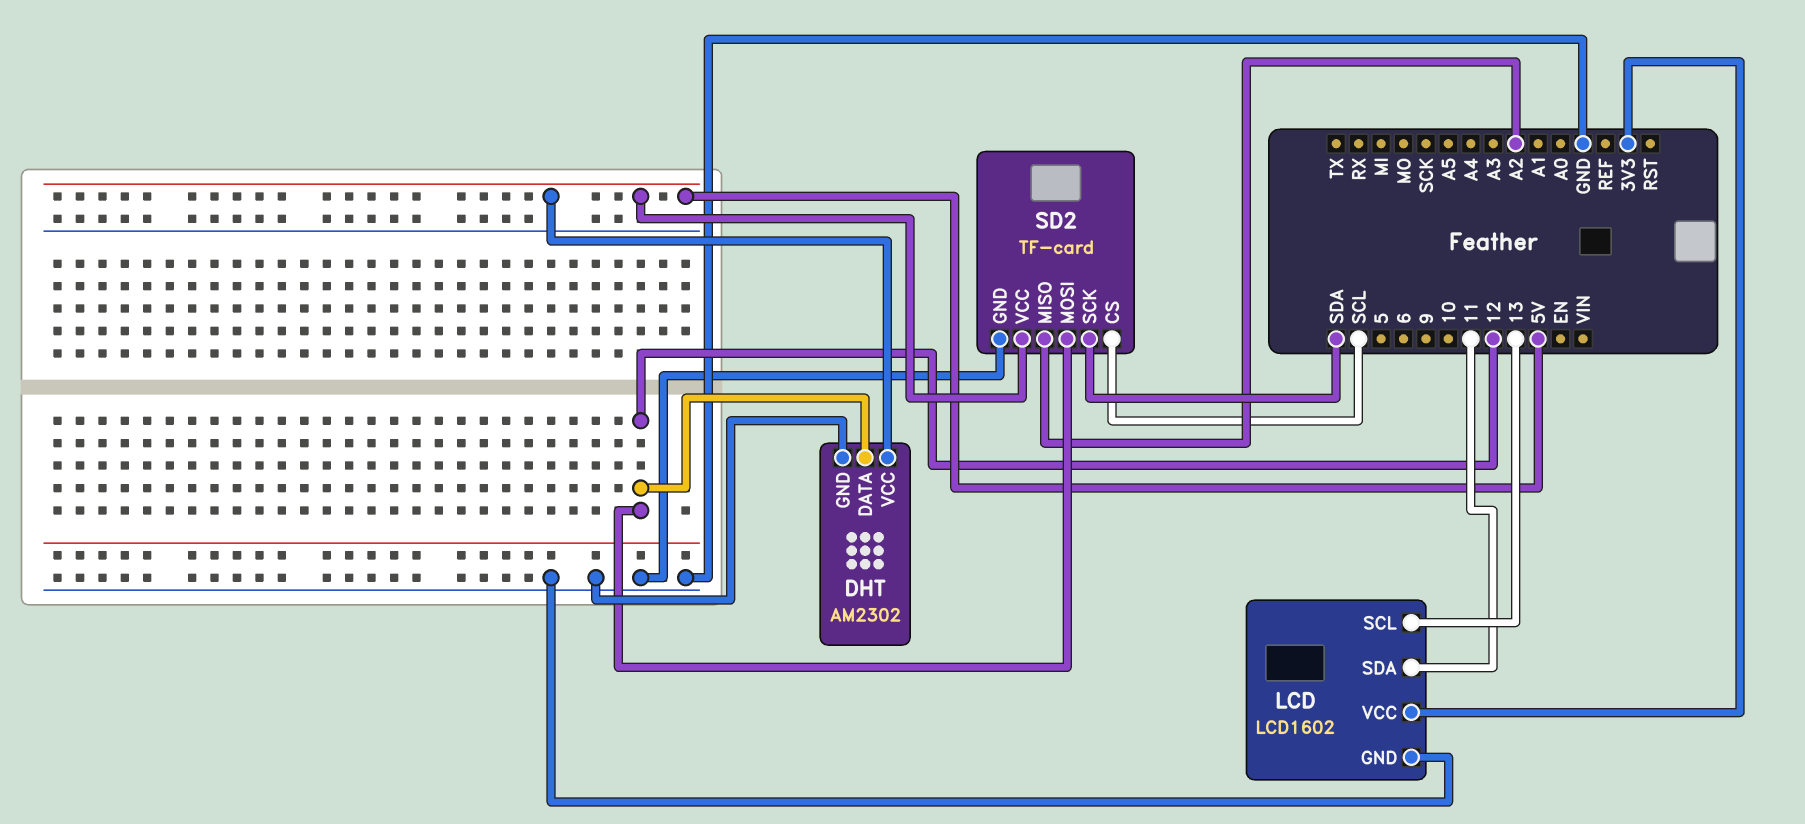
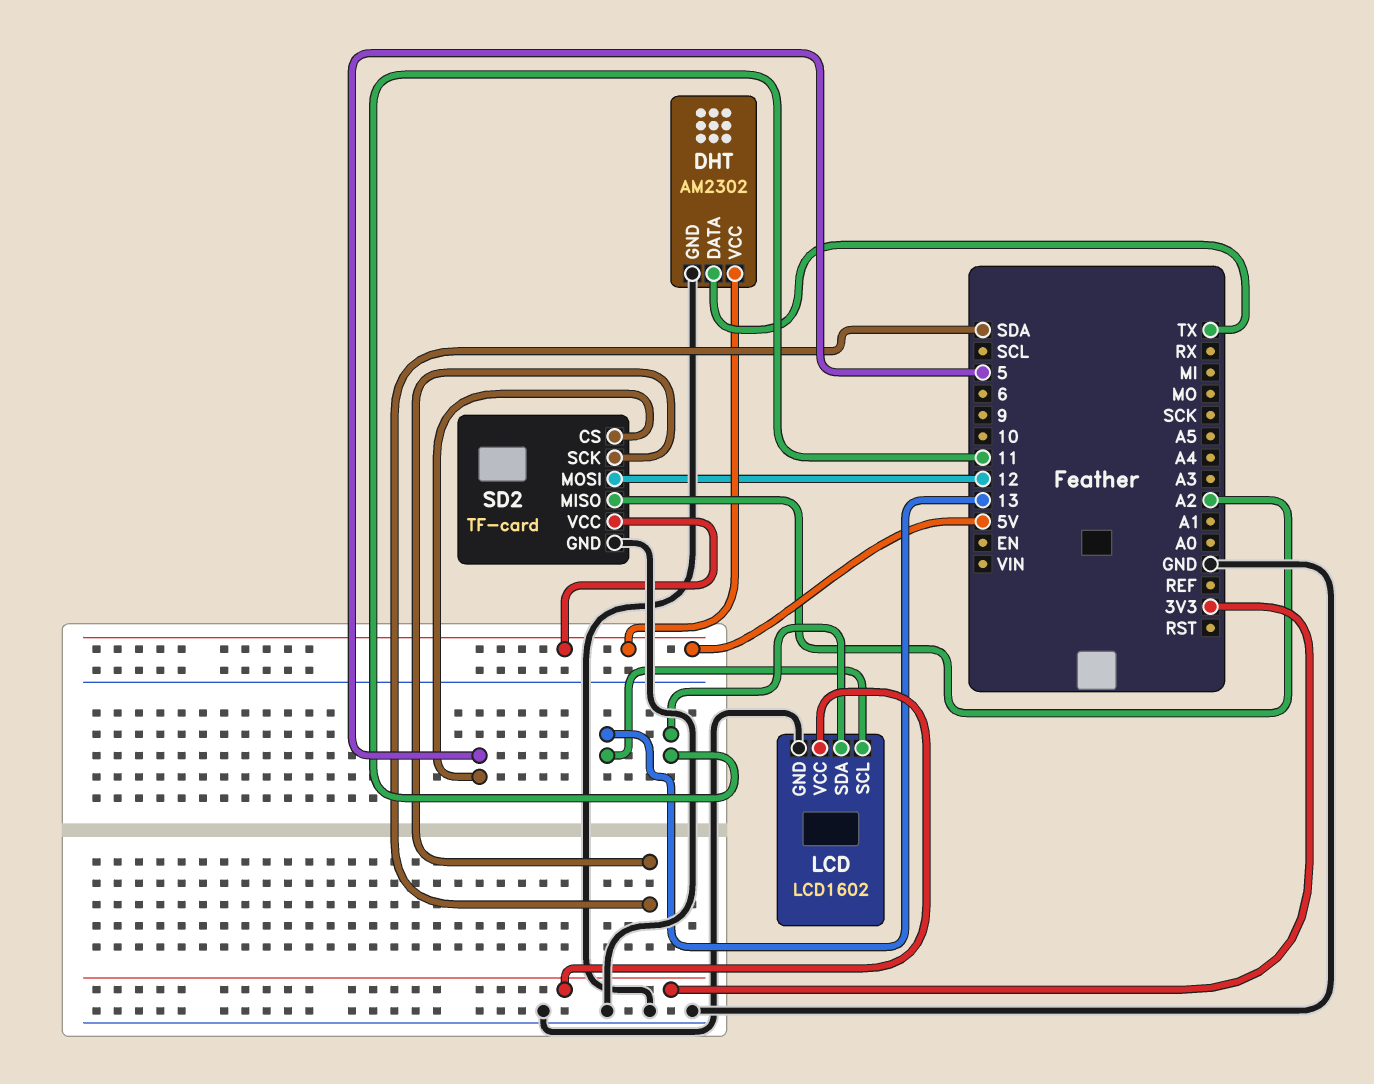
DHT pin DATA: 12 -> TX
SD2 pin CS: SCL -> 5

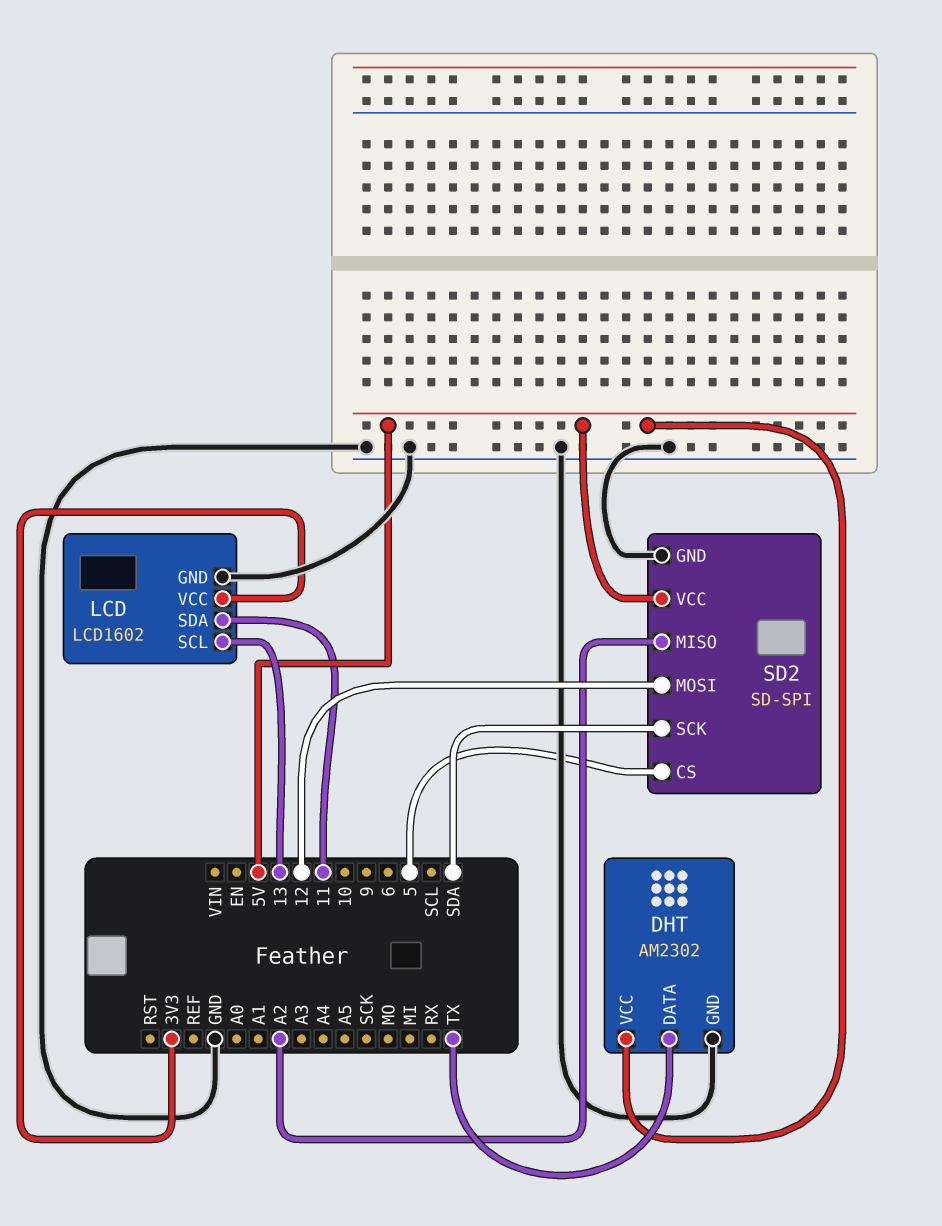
SD2: TF-card -> SD-SPI

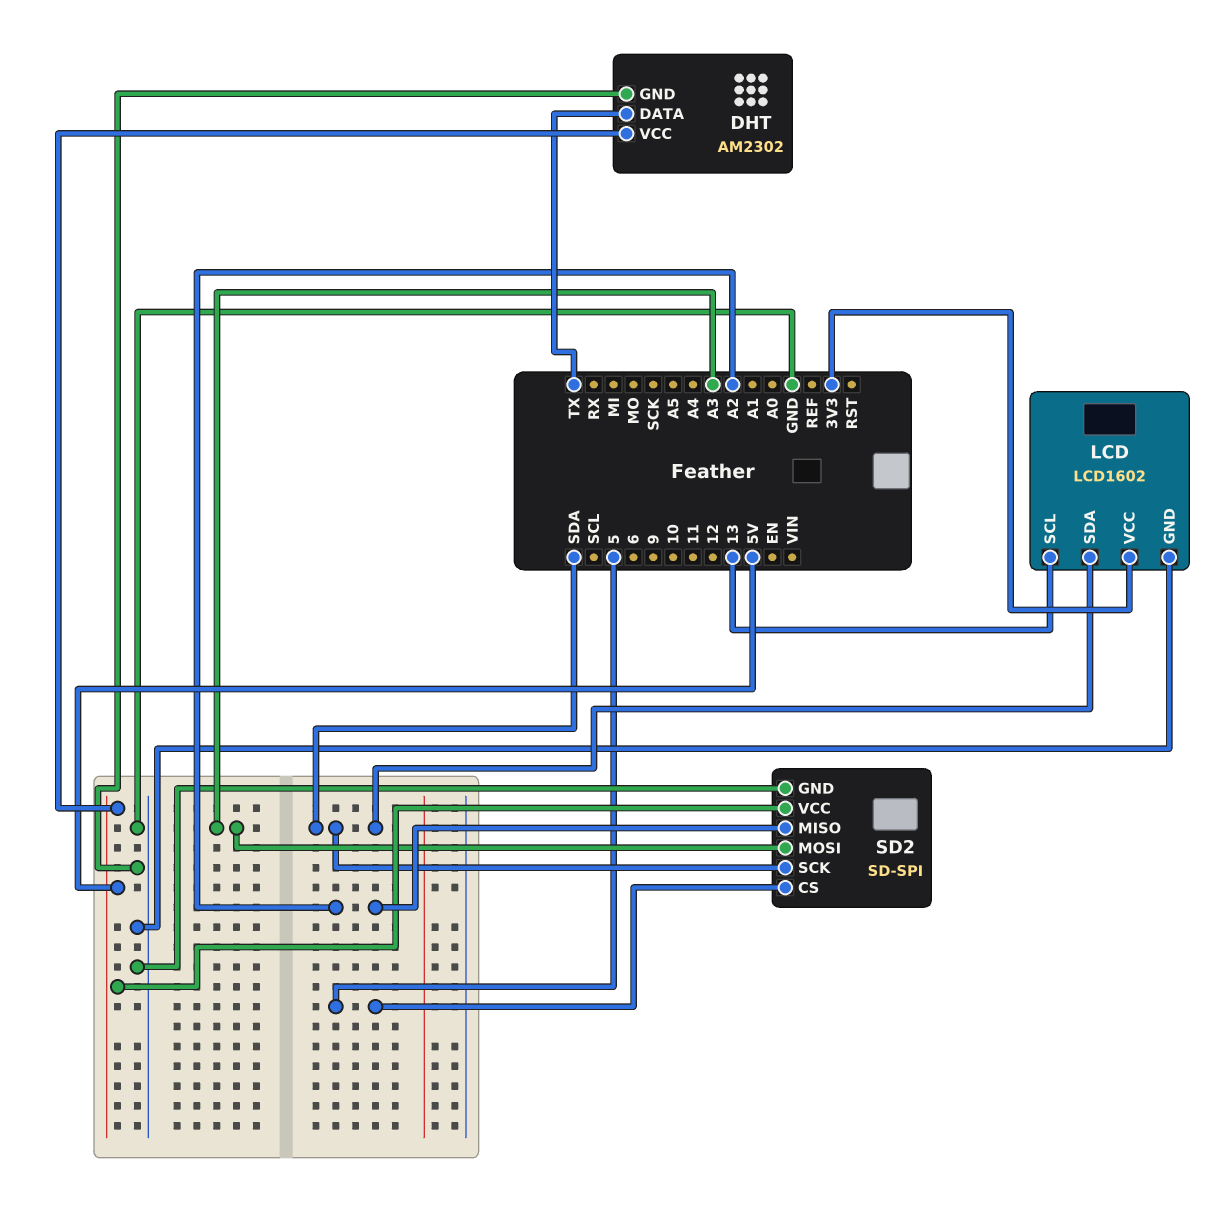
LCD pin SDA: 11 -> SDA
SD2 pin MOSI: 12 -> A3

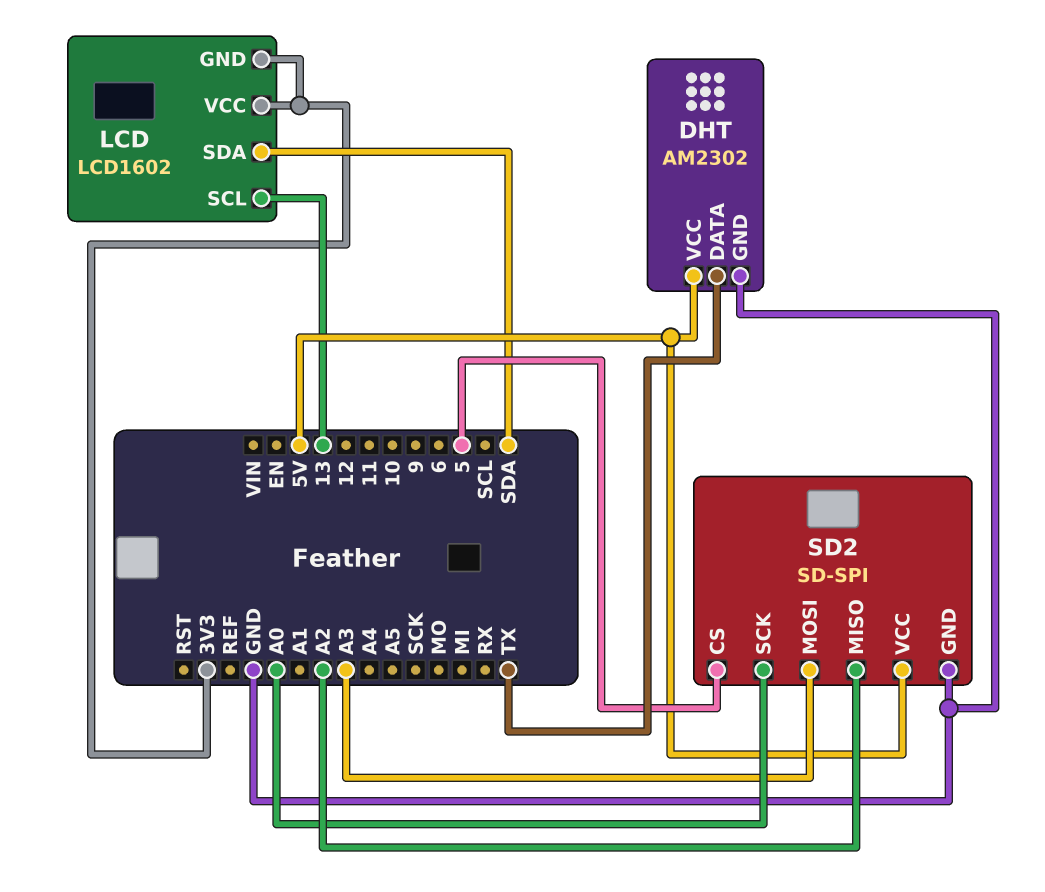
LCD pin GND: GND -> 3V3
SD2 pin SCK: SDA -> A0

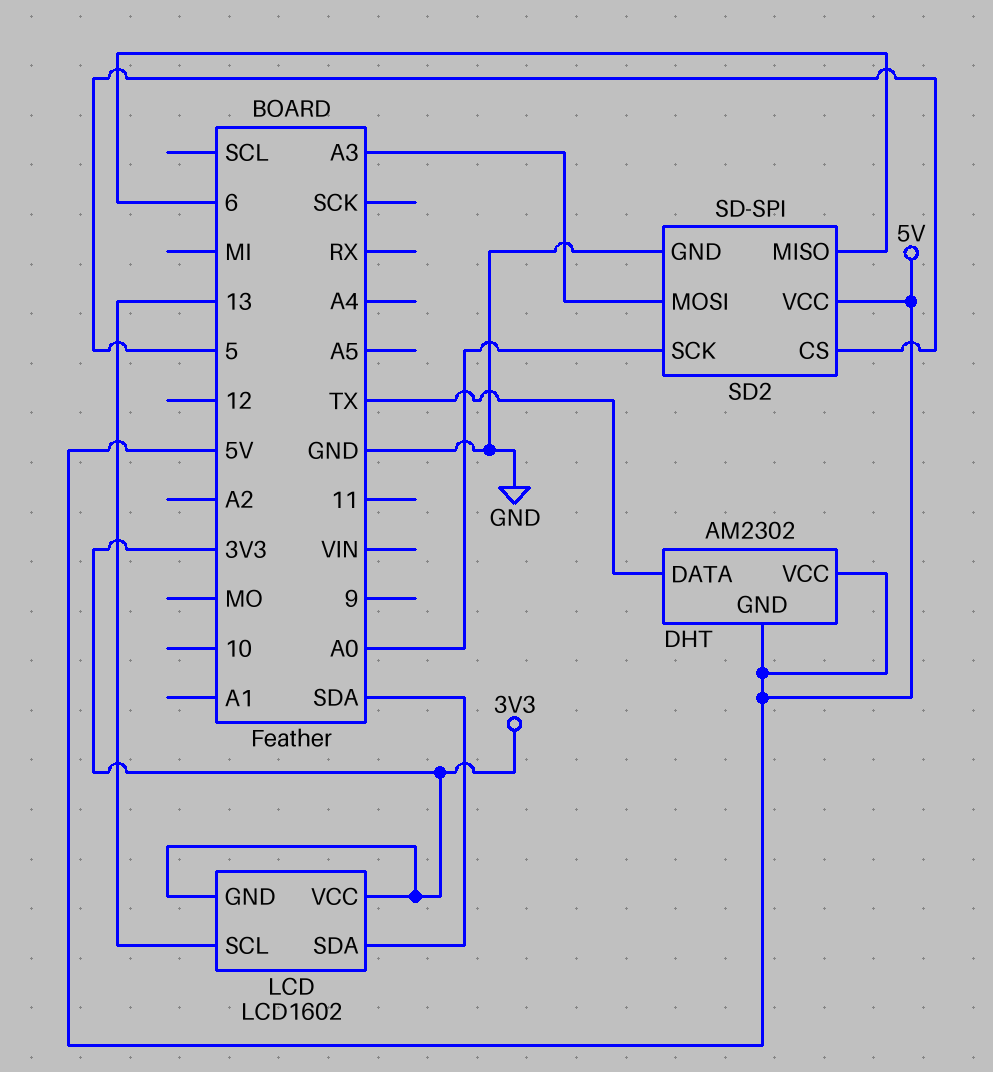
DHT pin GND: GND -> 5V
SD2 pin MISO: A2 -> 6

